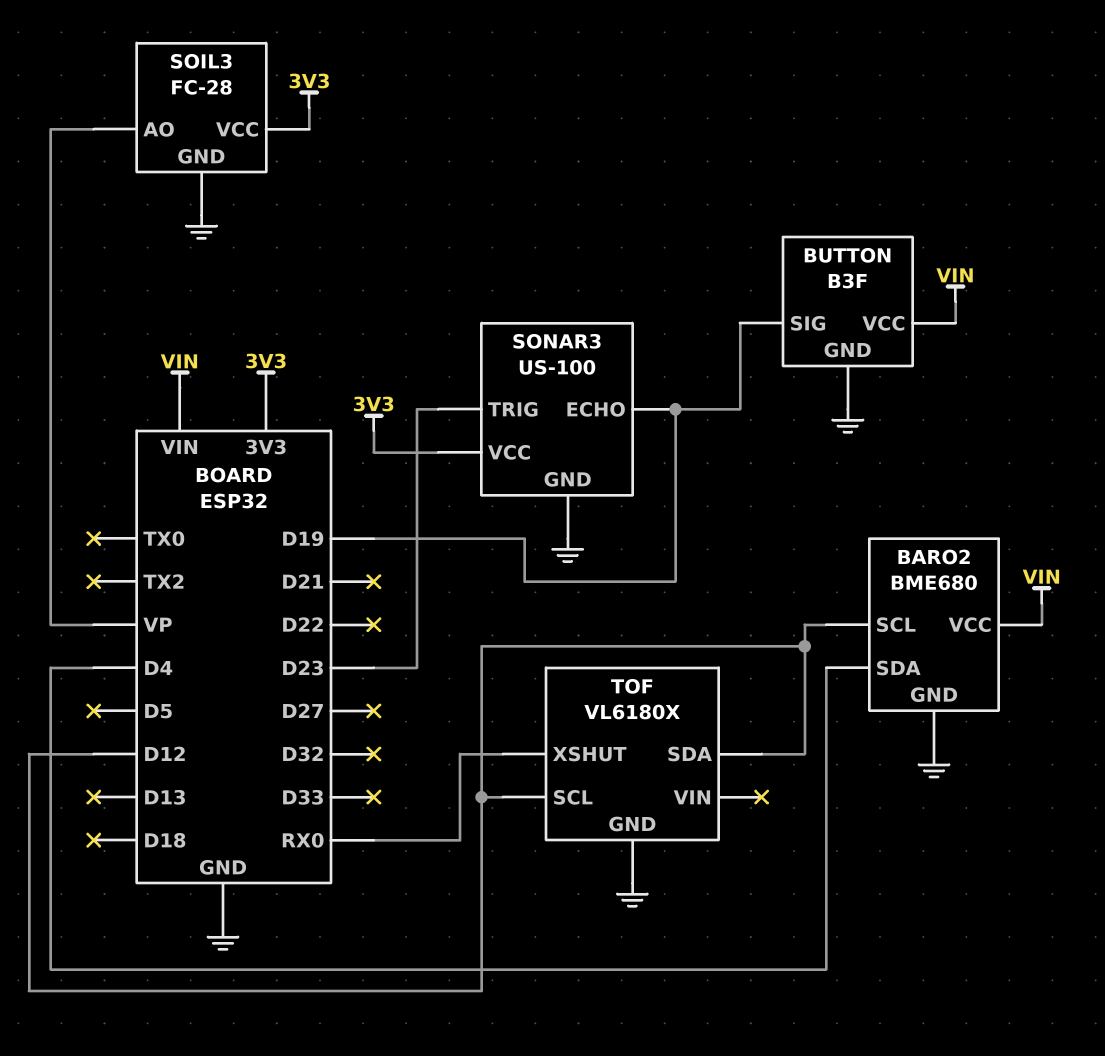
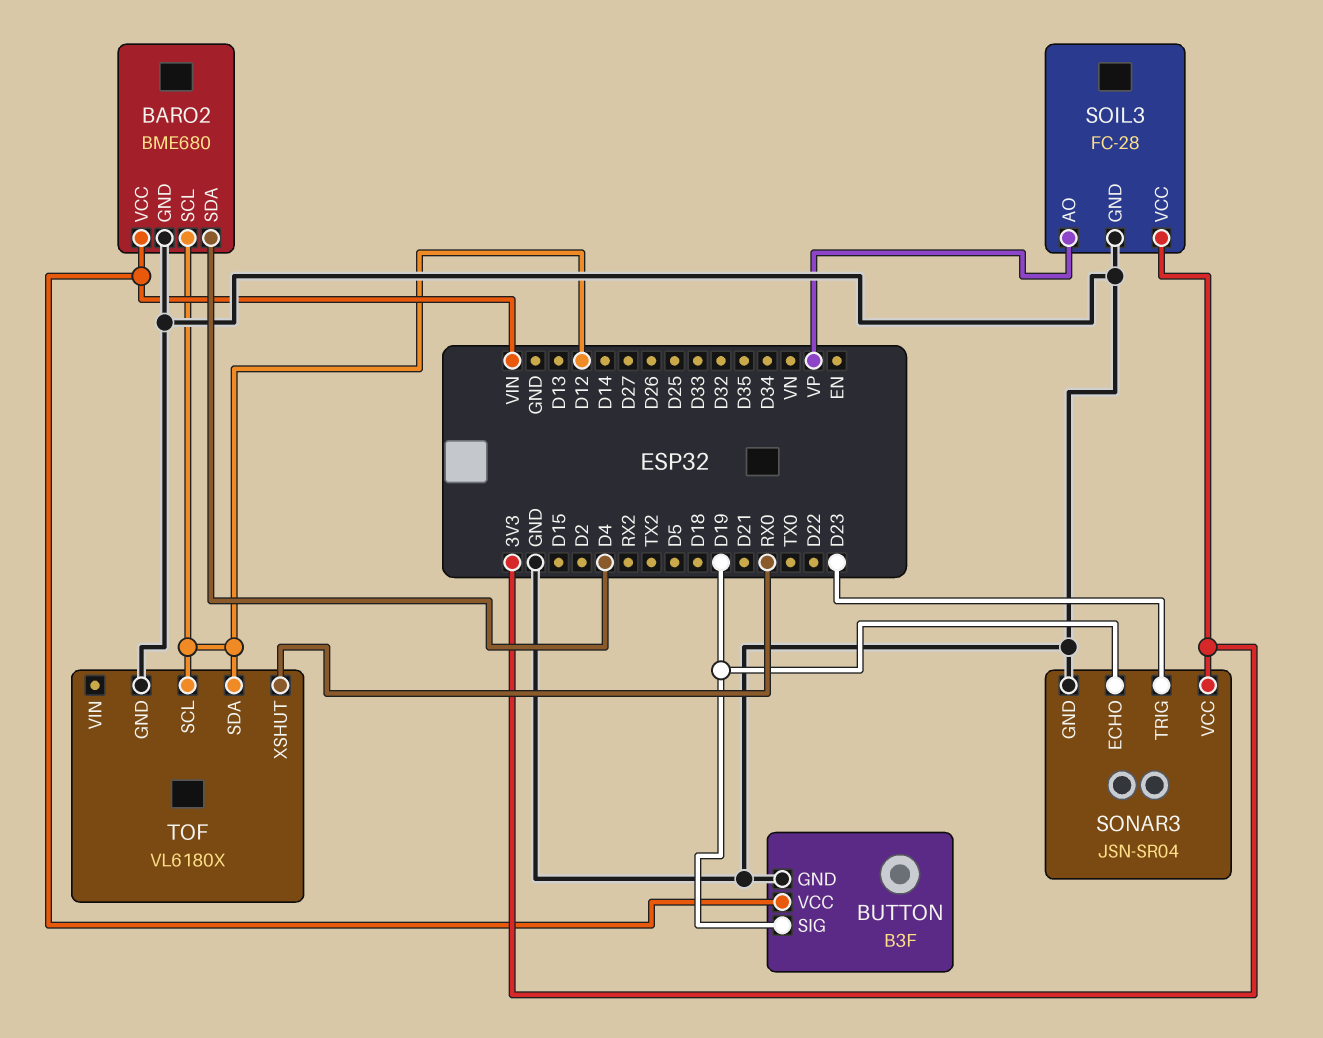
SONAR3: US-100 -> JSN-SR04

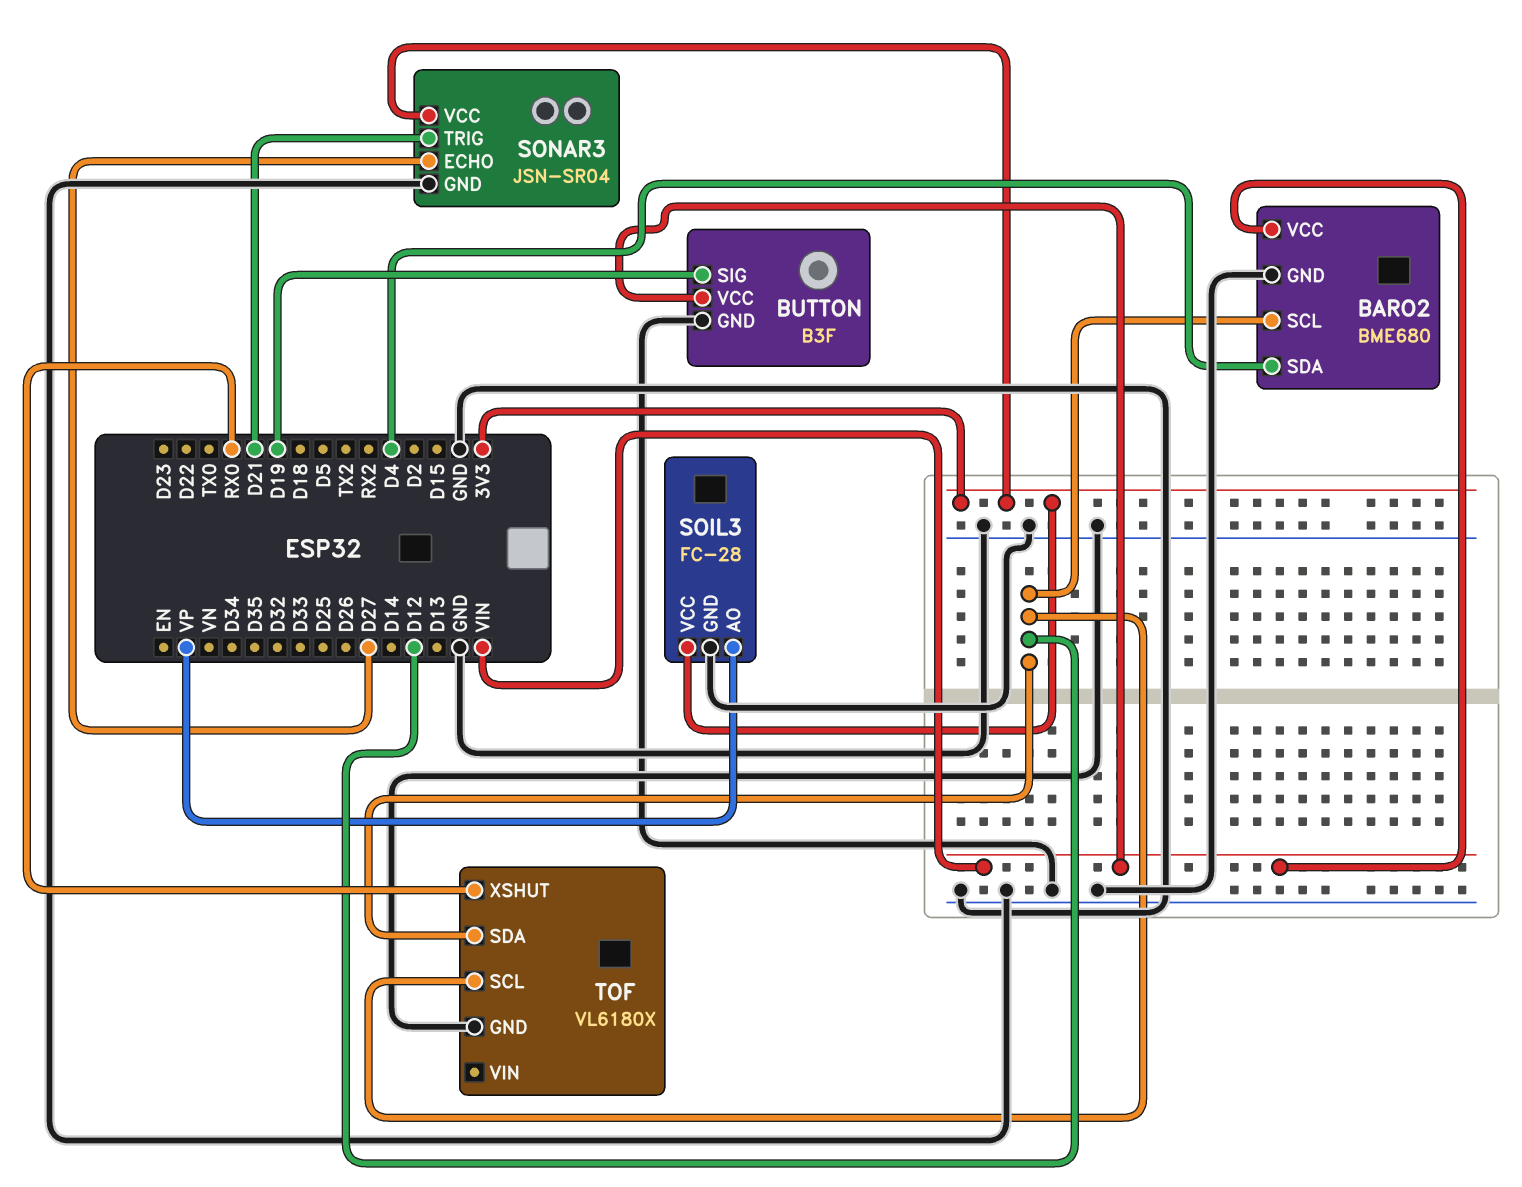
SONAR3 pin ECHO: D19 -> D27
SONAR3 pin TRIG: D23 -> D21

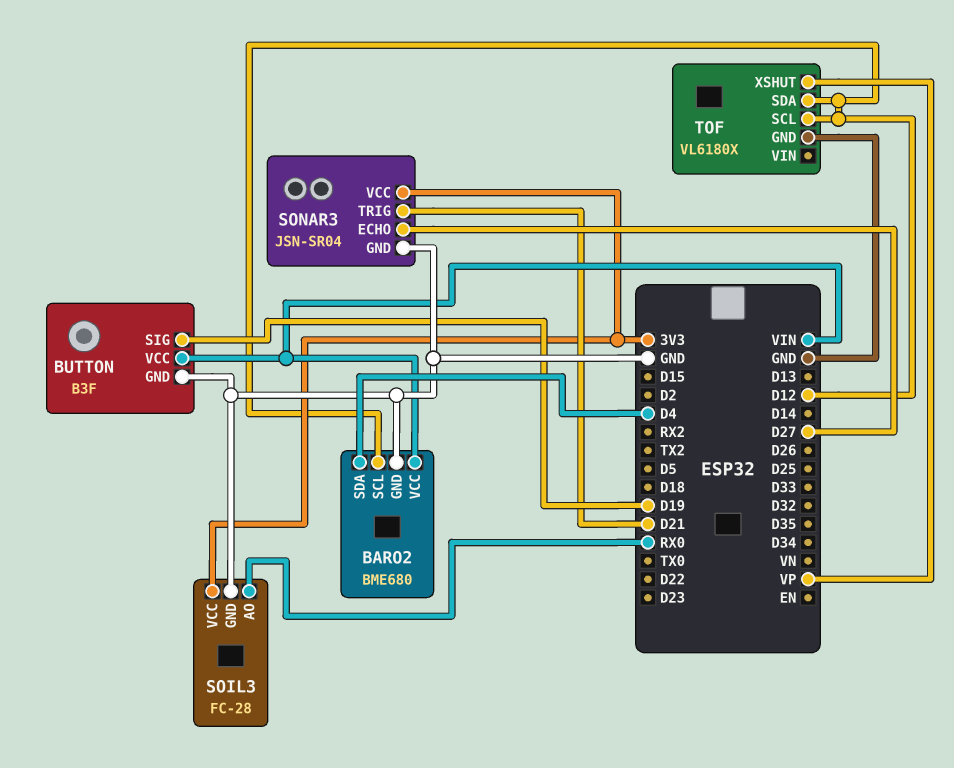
SOIL3 pin AO: VP -> RX0
TOF pin XSHUT: RX0 -> VP

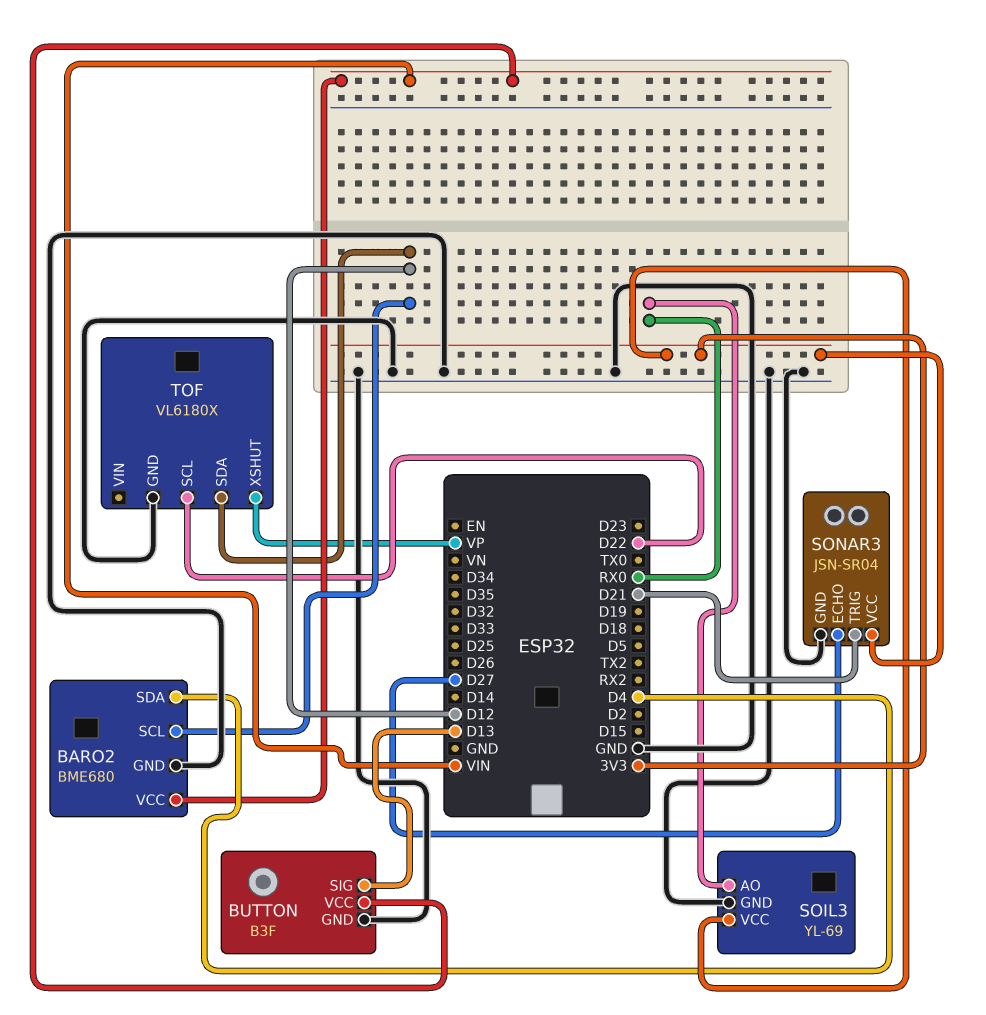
BUTTON pin SIG: D19 -> D13
SOIL3: FC-28 -> YL-69
TOF pin SCL: D12 -> D22

